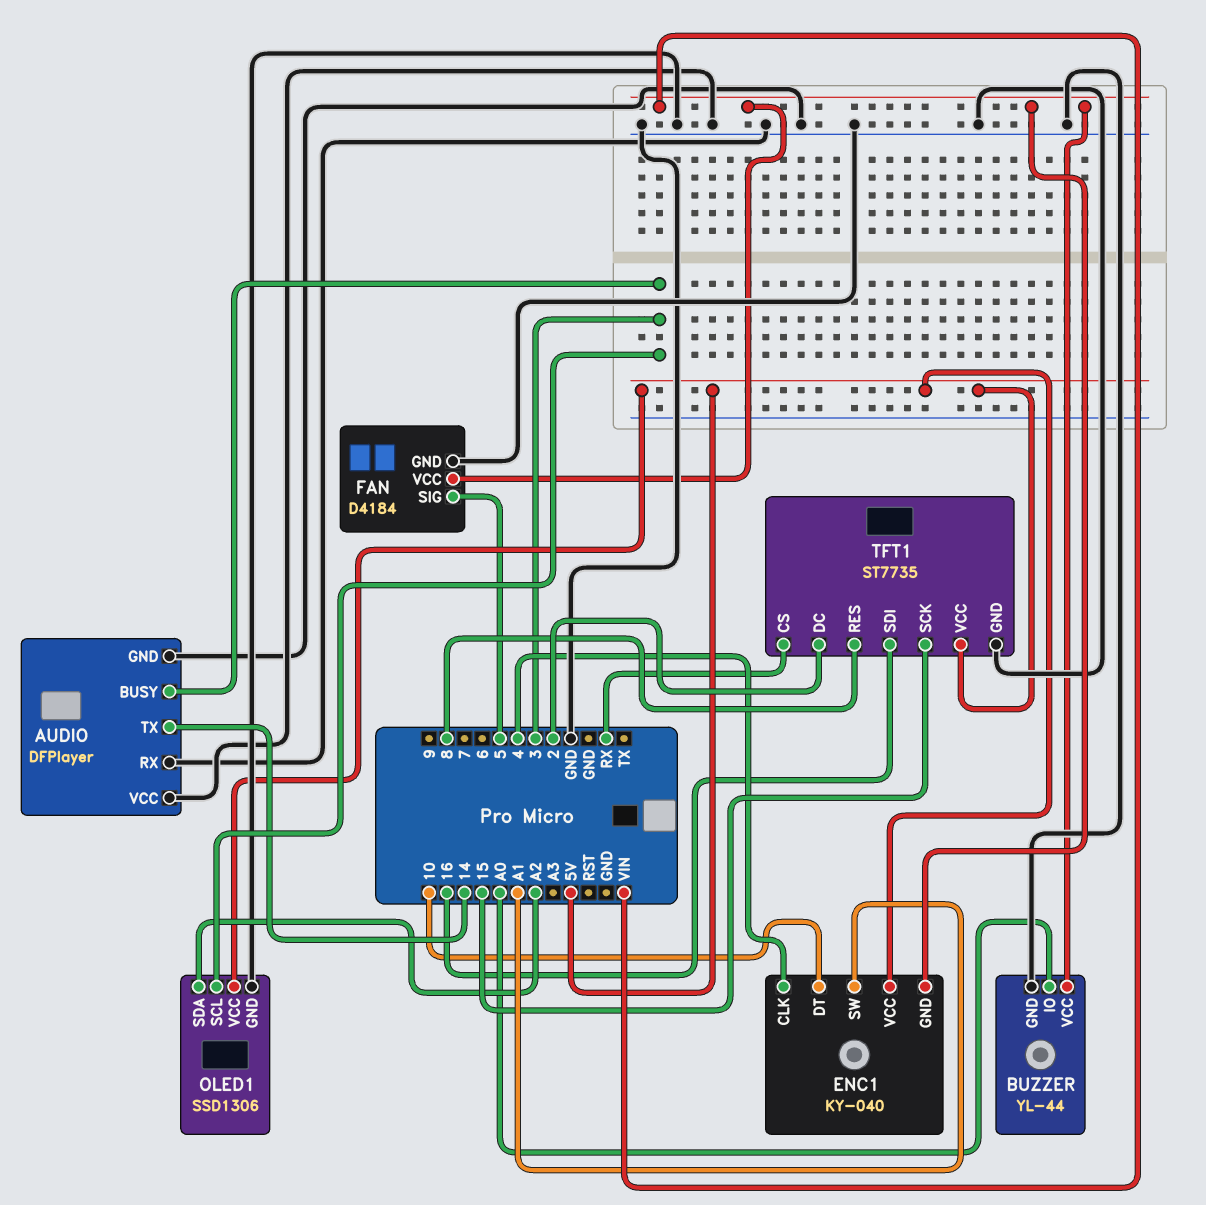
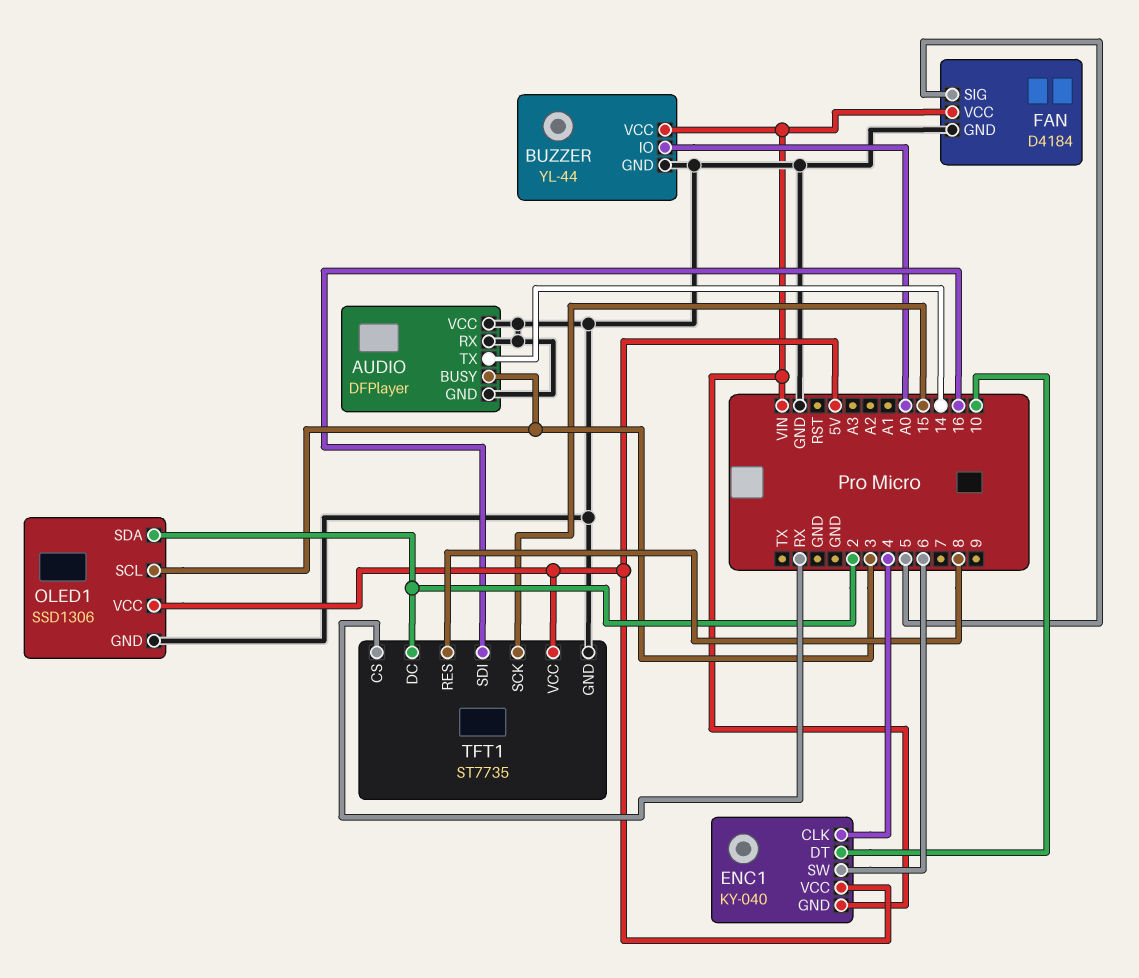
ENC1 pin SW: A1 -> 6
OLED1 pin SDA: A2 -> 2

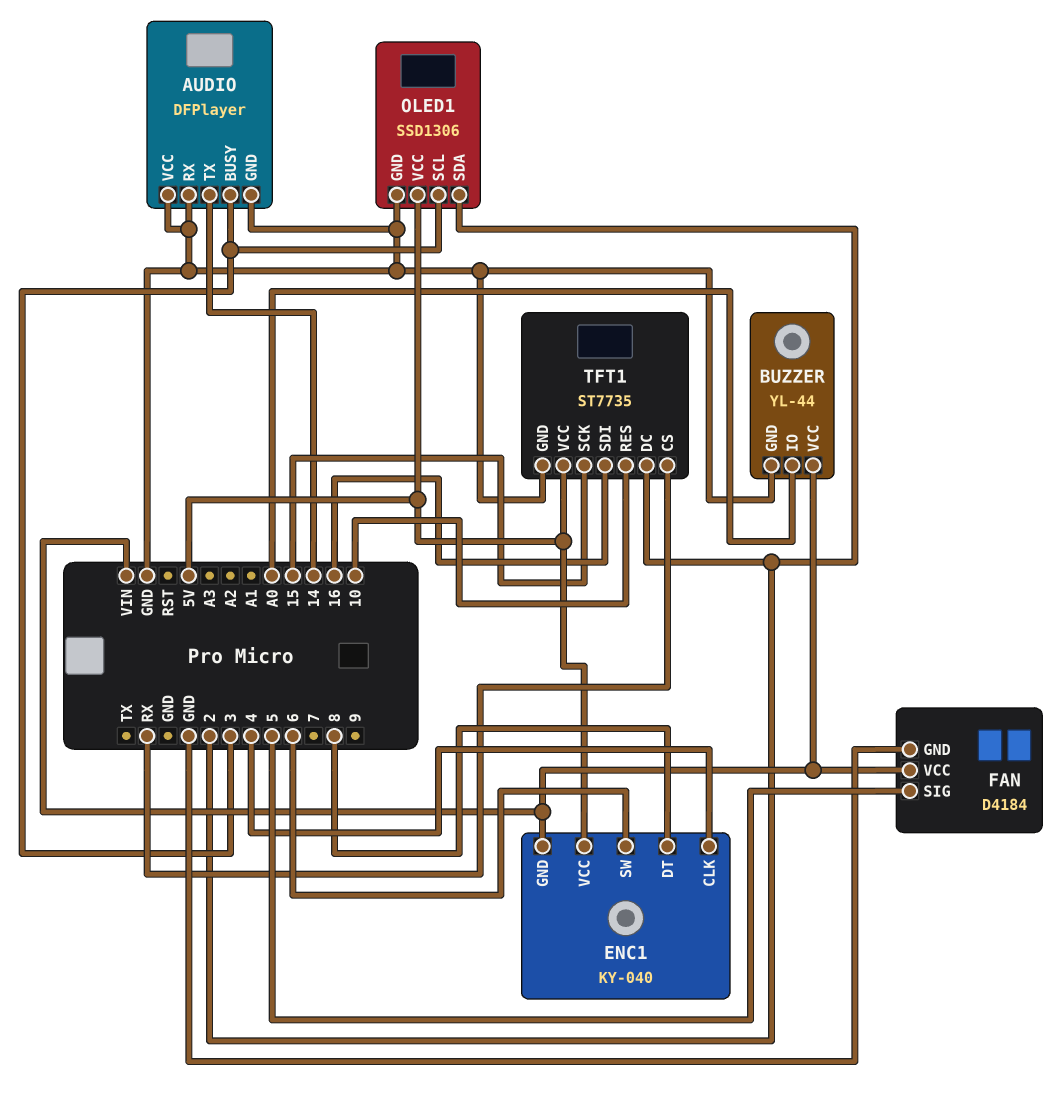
ENC1 pin DT: 10 -> 8
TFT1 pin RES: 8 -> 10

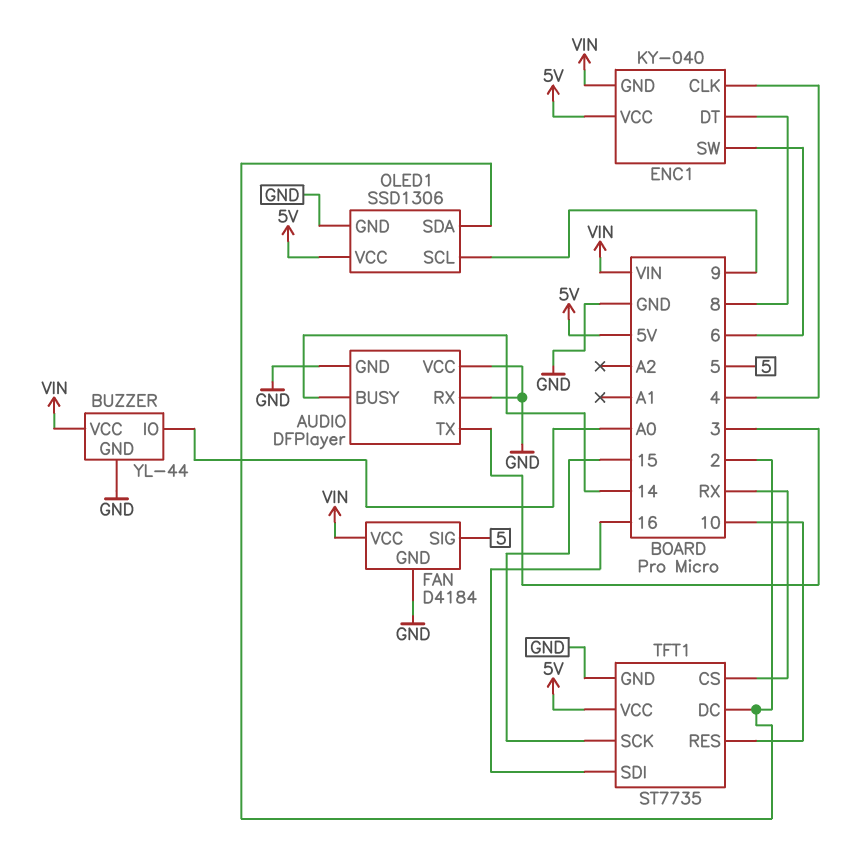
AUDIO pin BUSY: 3 -> 14
AUDIO pin TX: 14 -> 3
OLED1 pin SCL: 3 -> 9

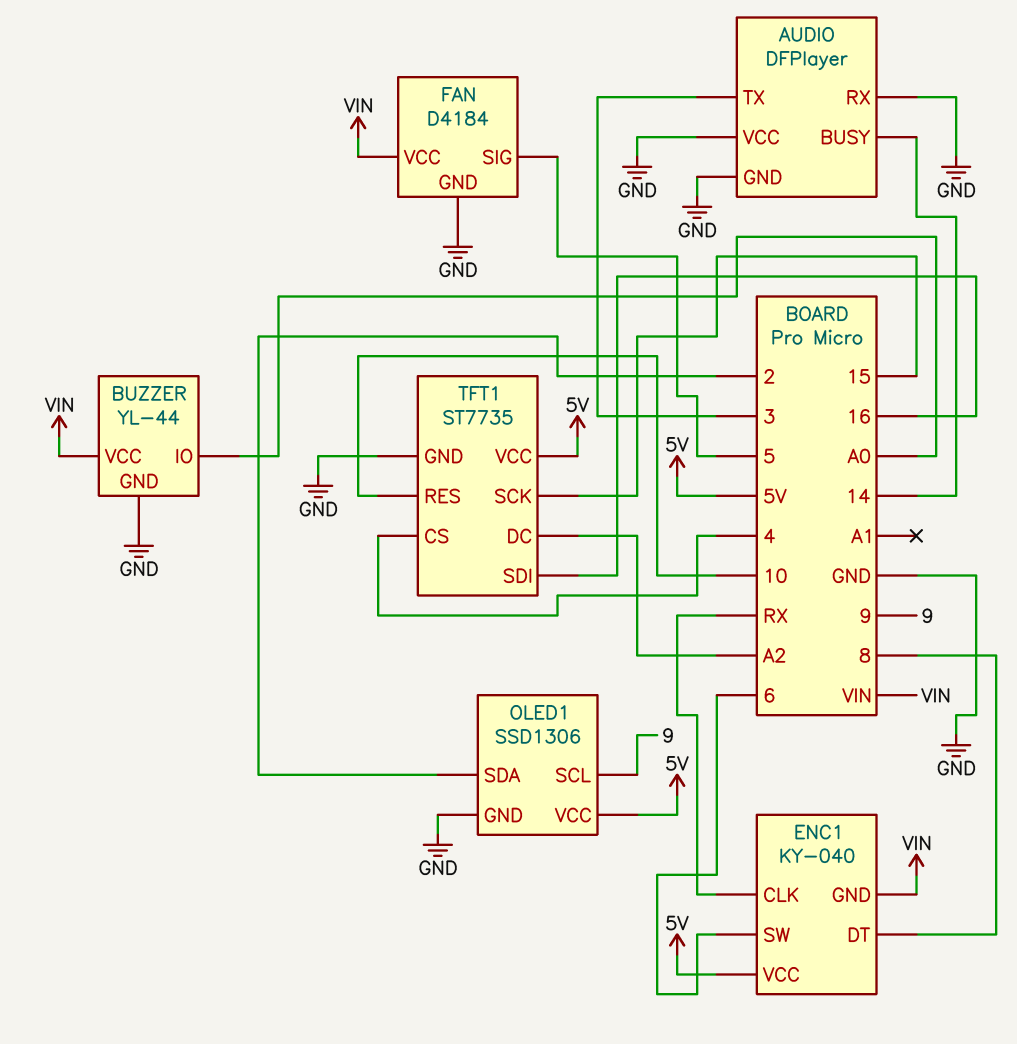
ENC1 pin CLK: 4 -> RX
TFT1 pin CS: RX -> 4
TFT1 pin DC: 2 -> A2

